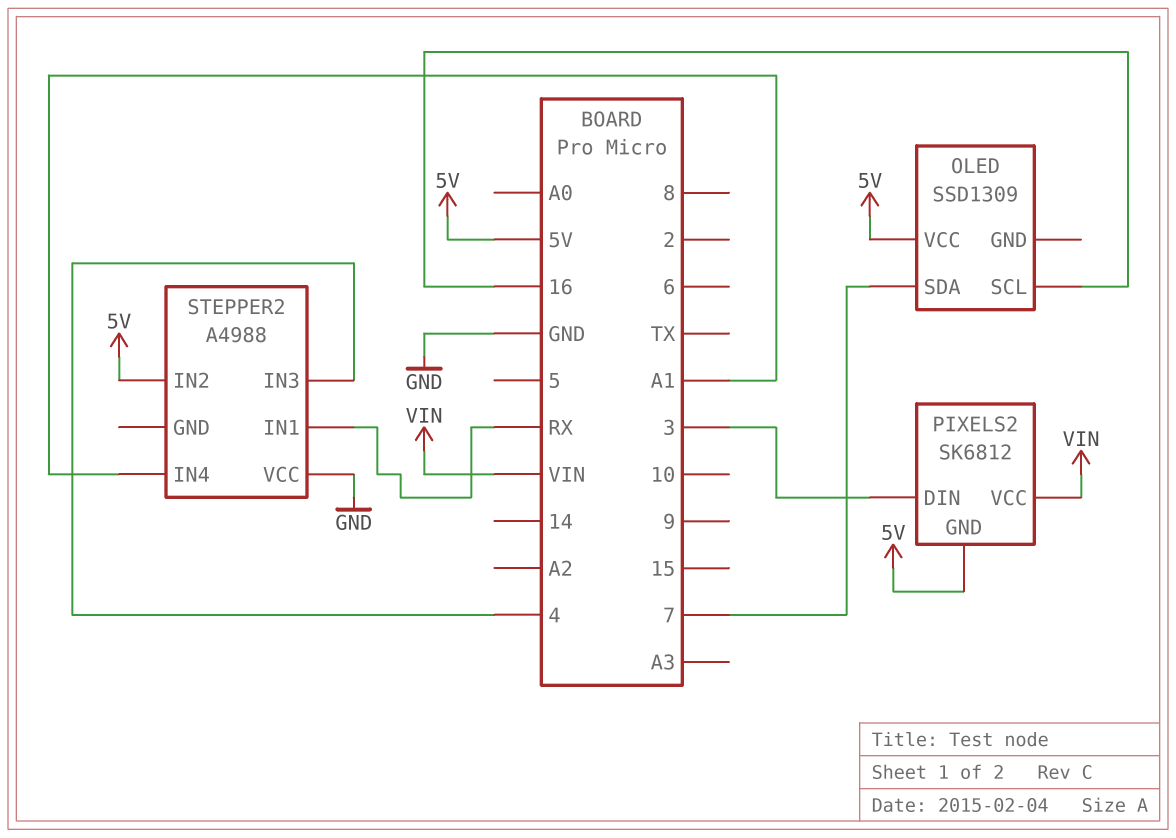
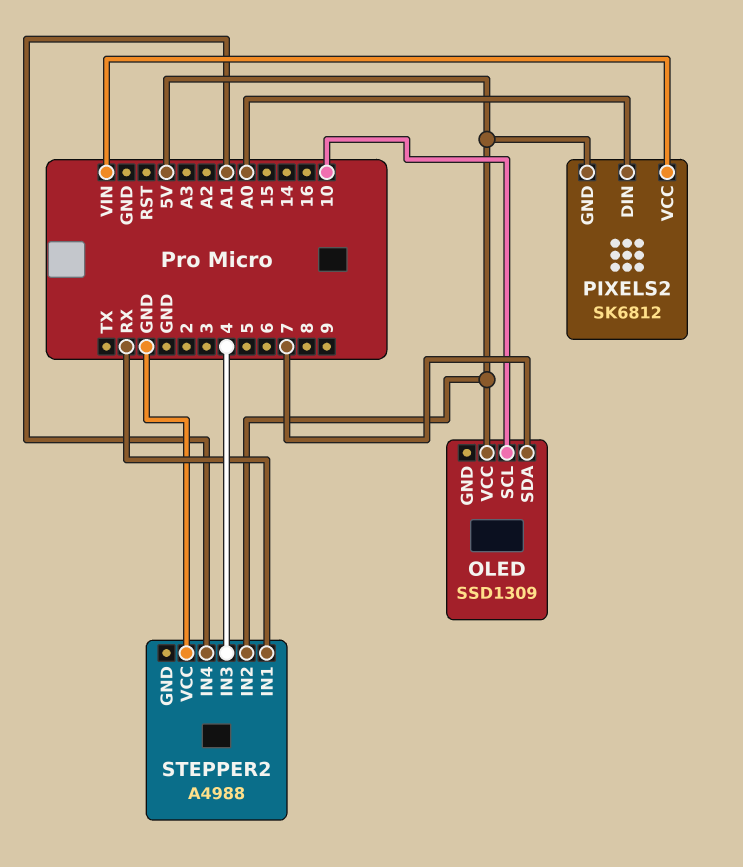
OLED pin SCL: 16 -> 10
PIXELS2 pin DIN: 3 -> A0

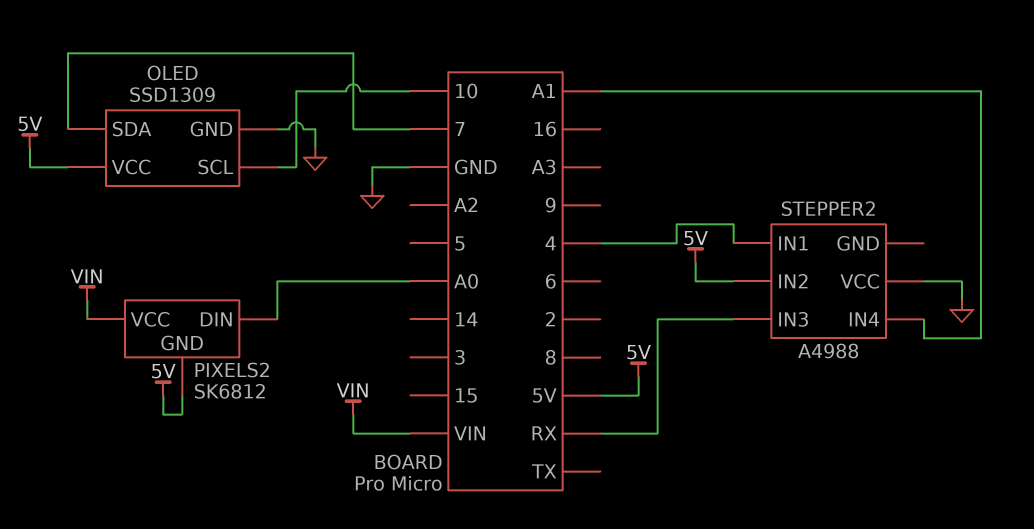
OLED pin GND: none -> GND
STEPPER2 pin IN1: RX -> 4
STEPPER2 pin IN3: 4 -> RX

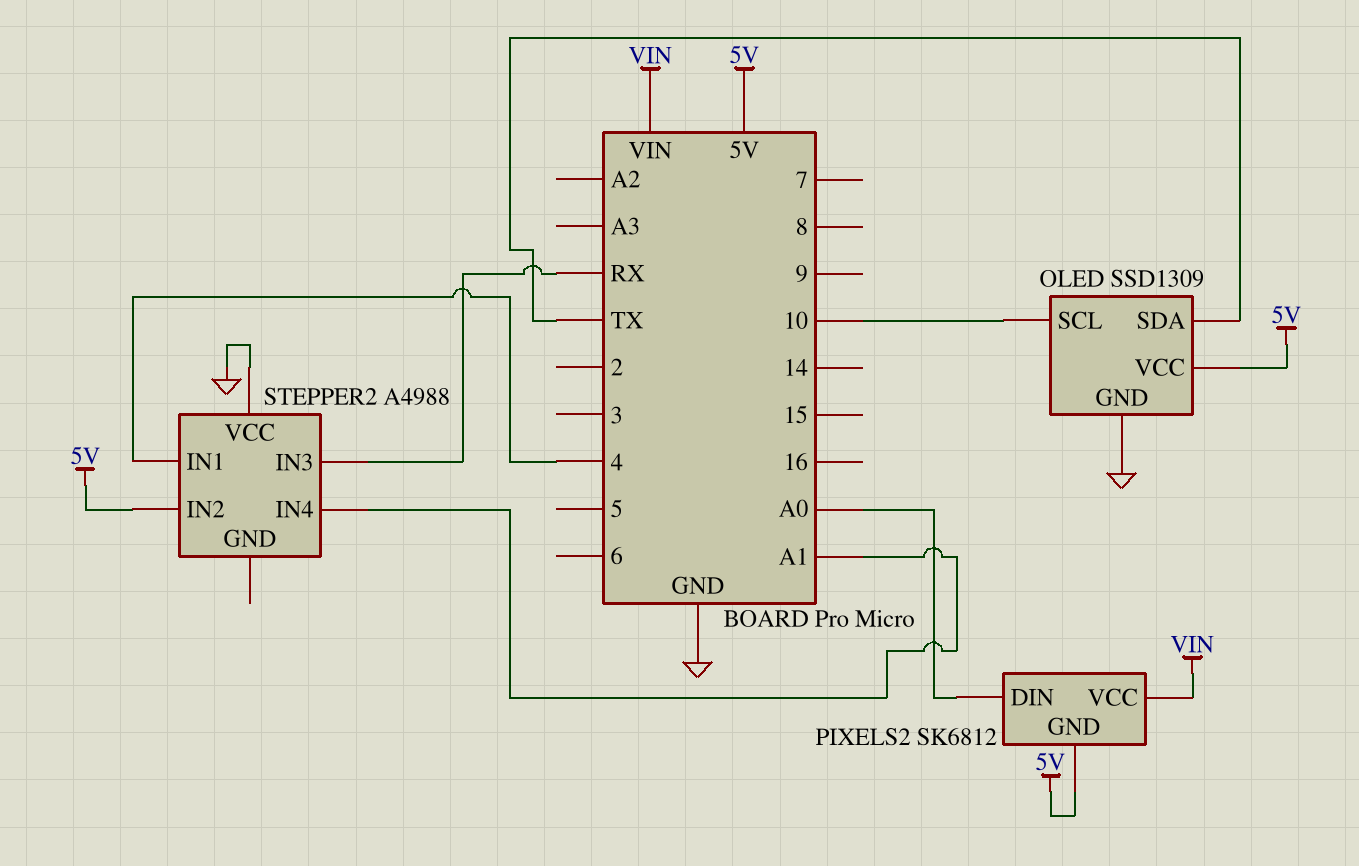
OLED pin SDA: 7 -> TX

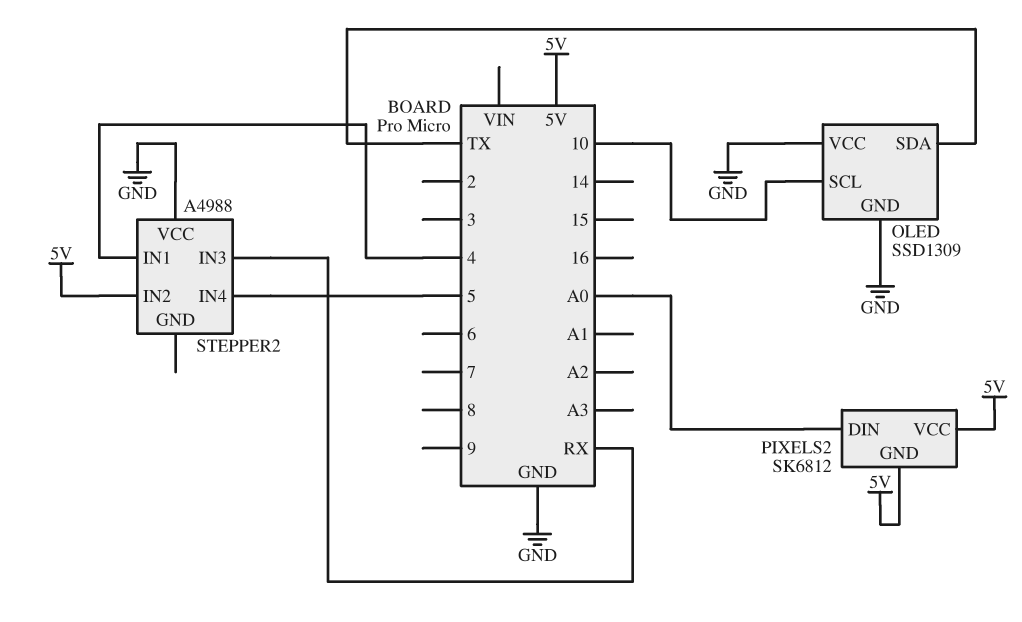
OLED pin VCC: 5V -> GND
PIXELS2 pin VCC: VIN -> 5V
STEPPER2 pin IN4: A1 -> 5

